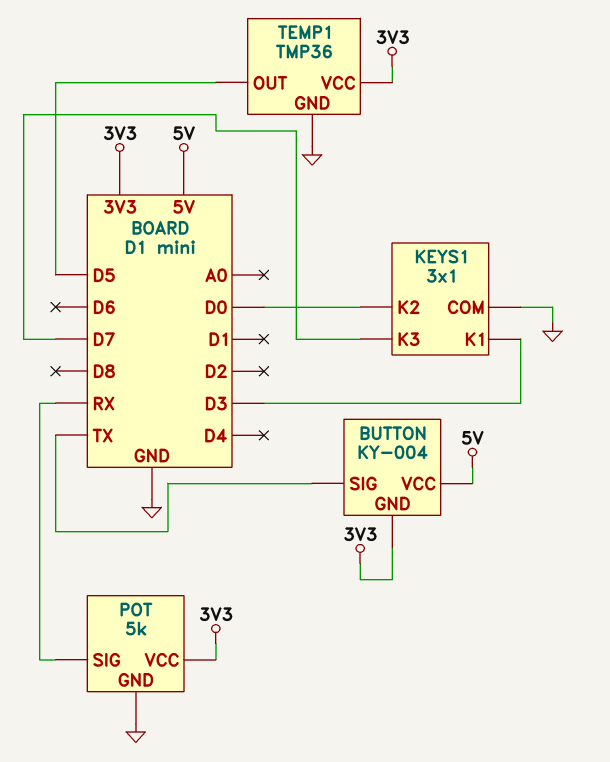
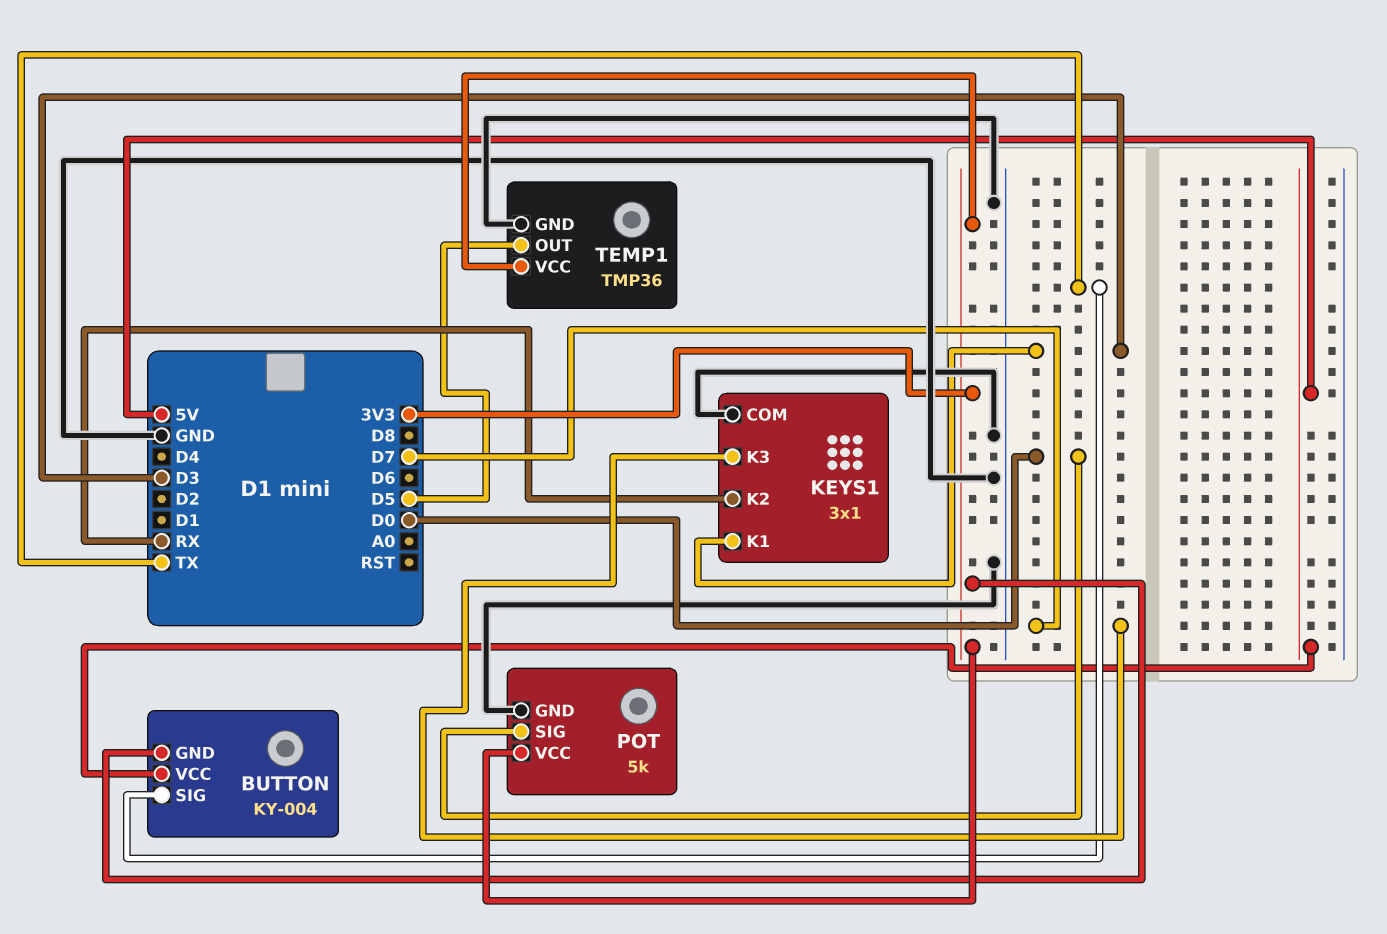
KEYS1 pin K2: D0 -> RX
POT pin SIG: RX -> D0

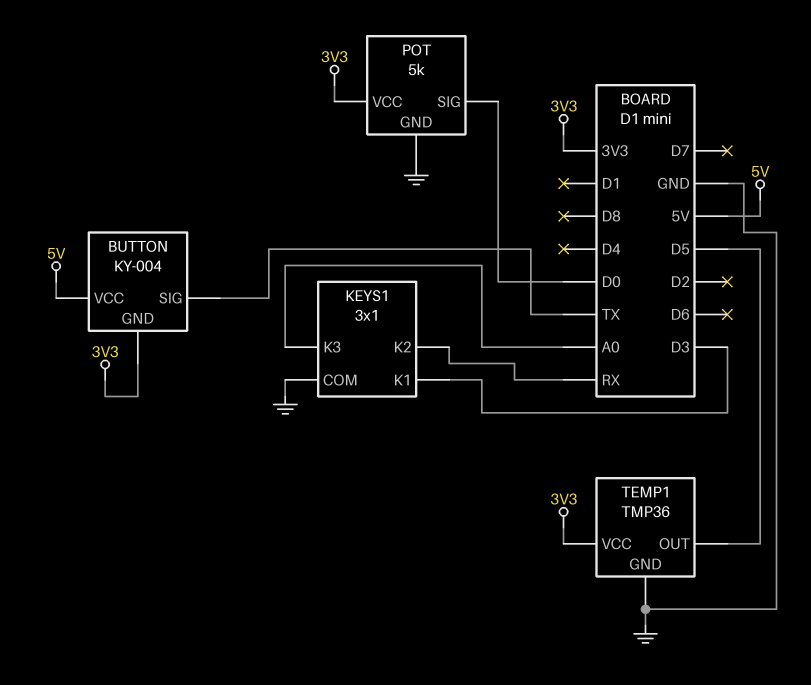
KEYS1 pin K3: D7 -> A0

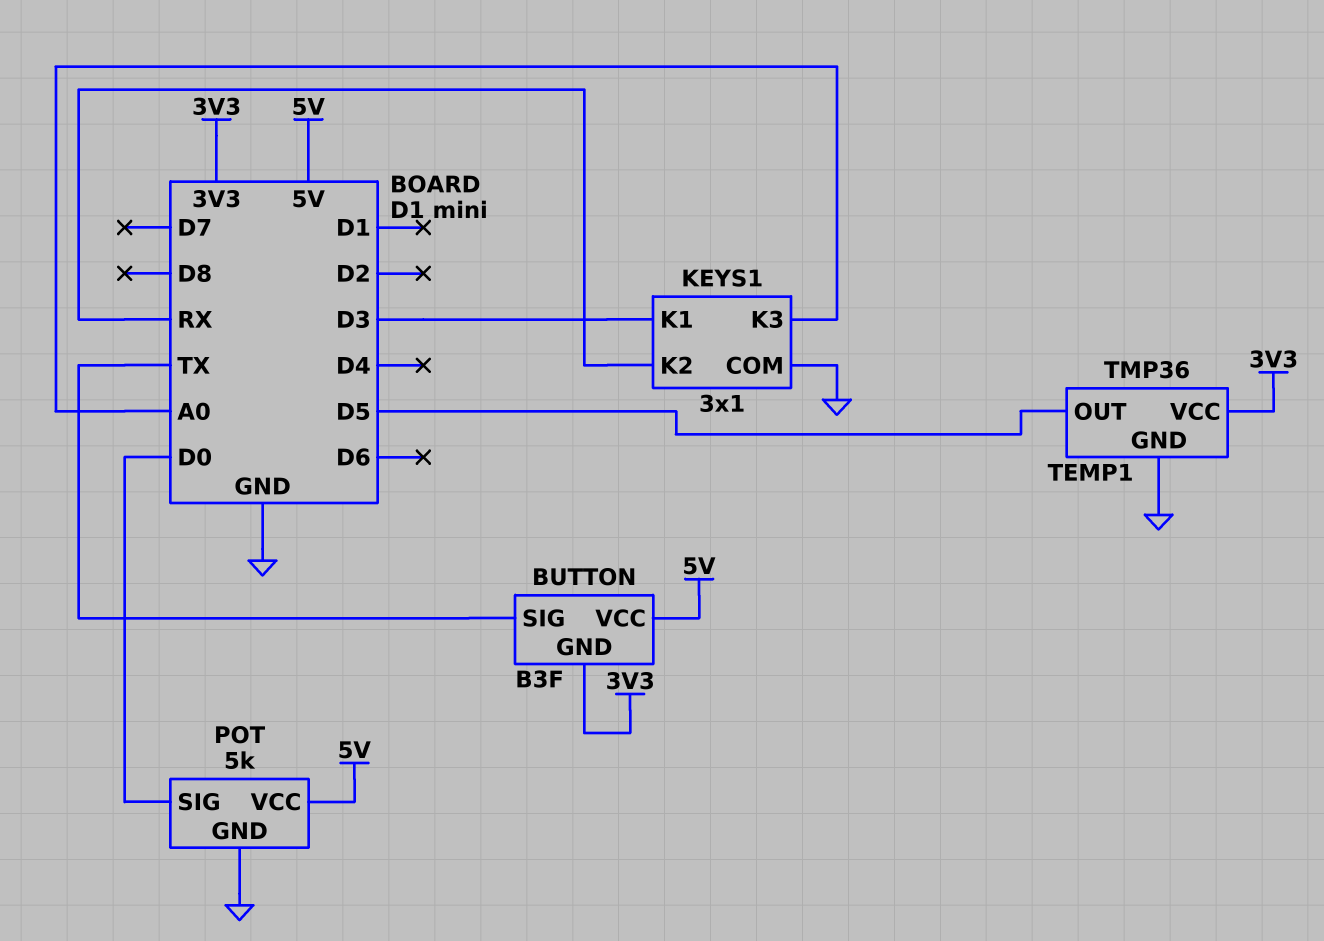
BUTTON: KY-004 -> B3F
POT pin VCC: 3V3 -> 5V

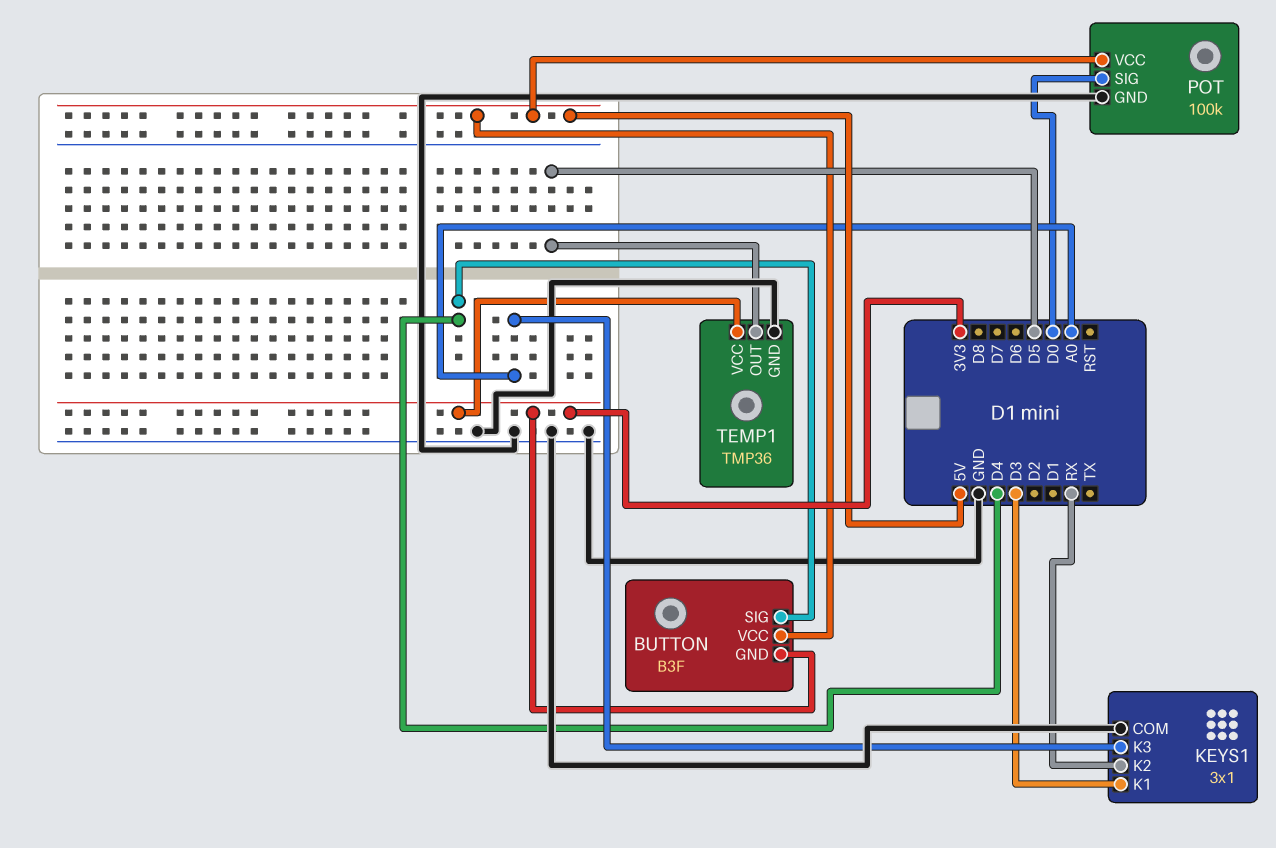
BUTTON pin SIG: TX -> D4
POT: 5k -> 100k

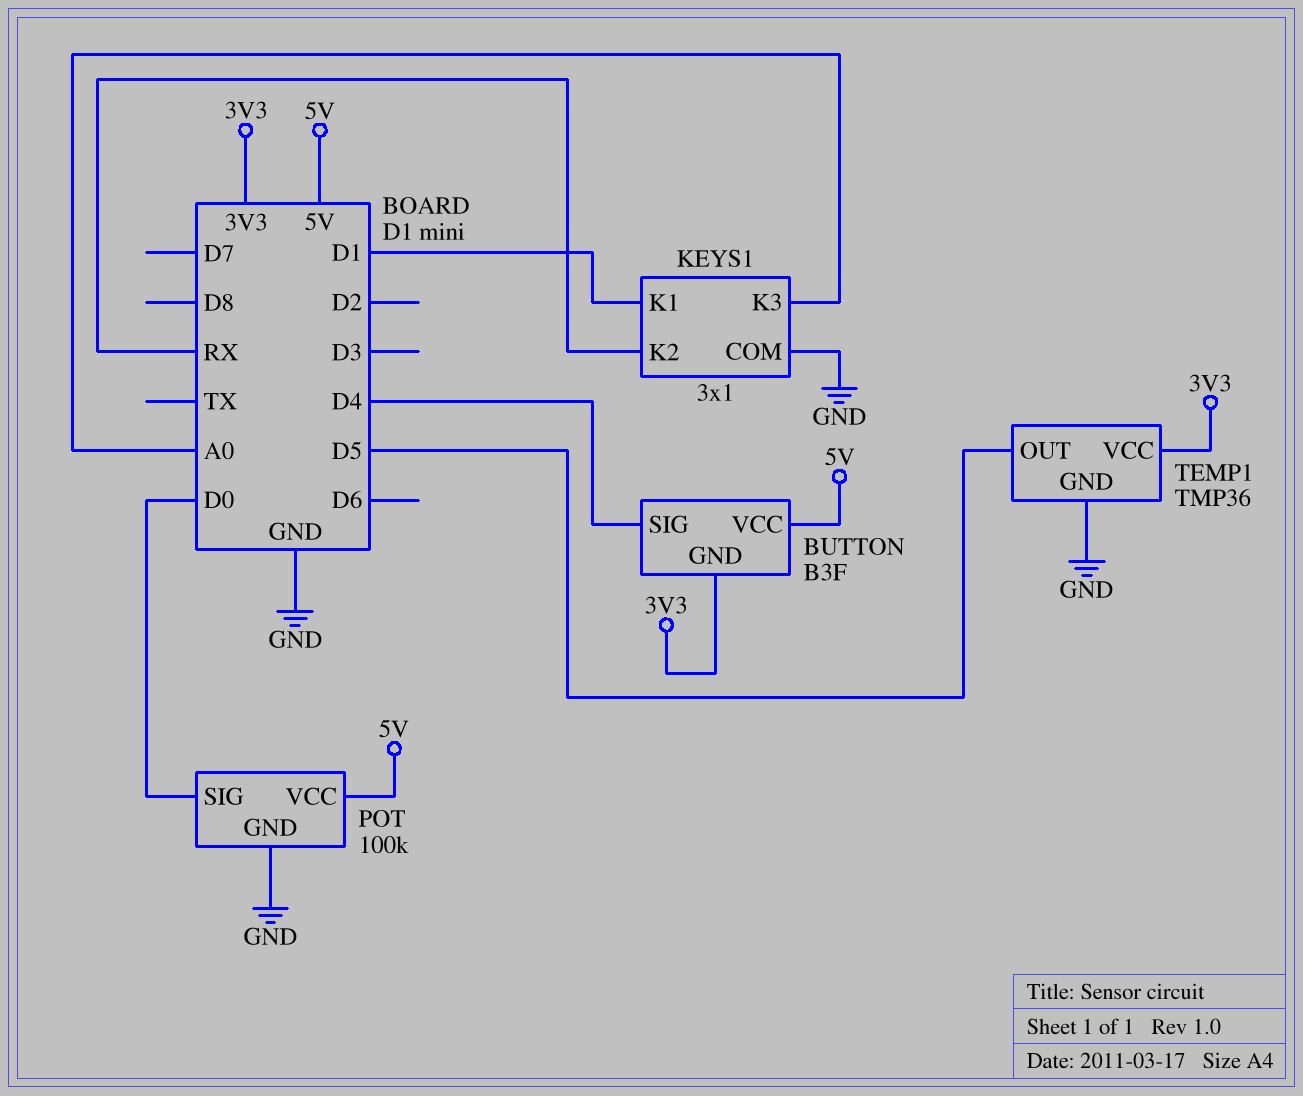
KEYS1 pin K1: D3 -> D1

